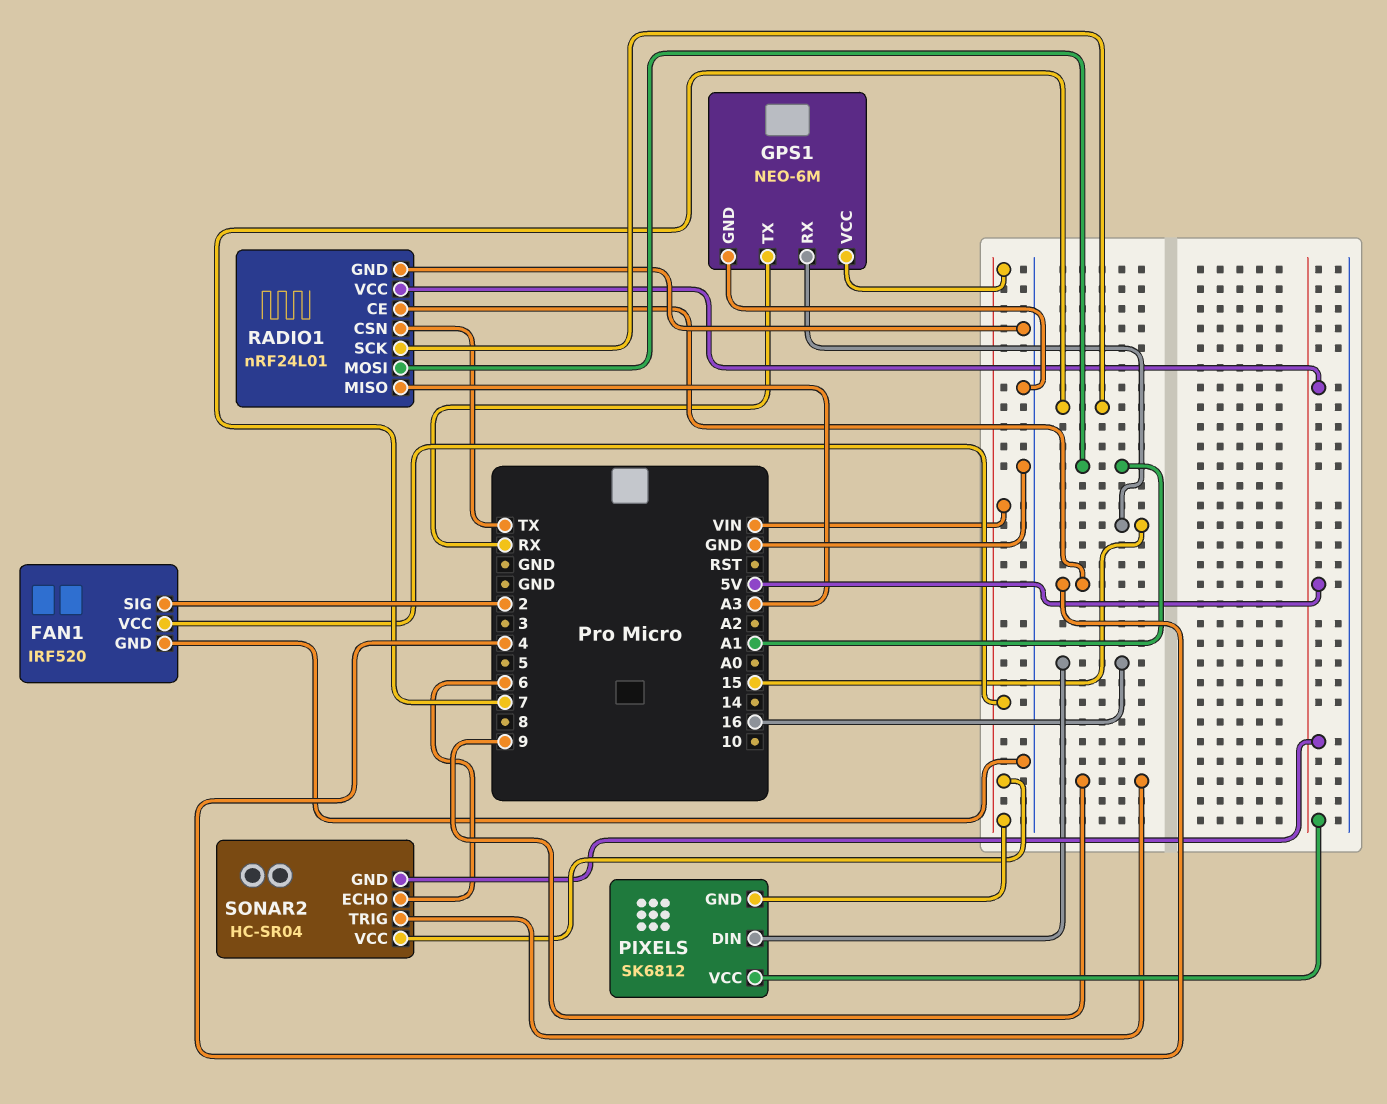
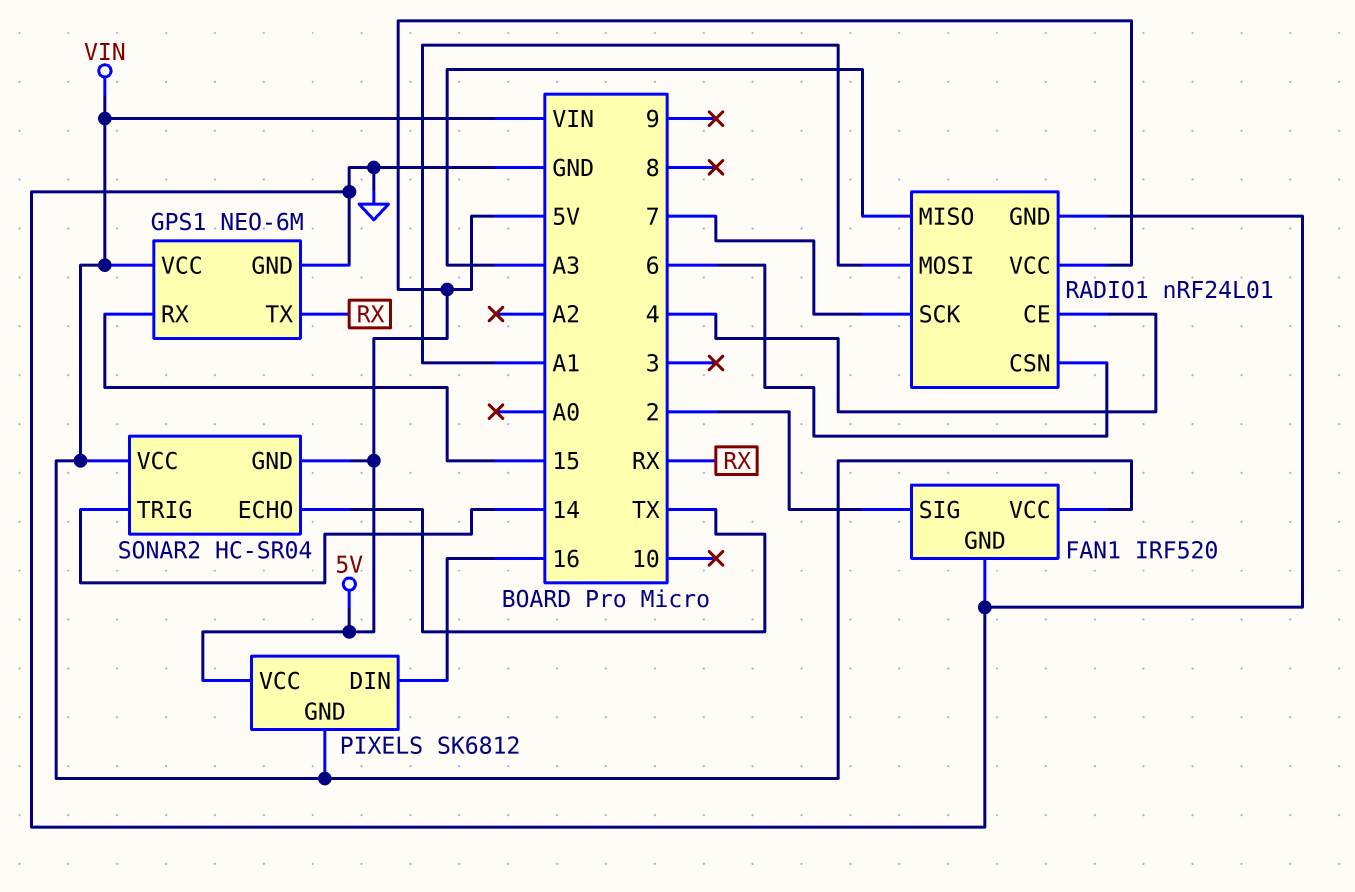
RADIO1 pin CSN: TX -> 6
SONAR2 pin ECHO: 6 -> TX
SONAR2 pin TRIG: 9 -> 14

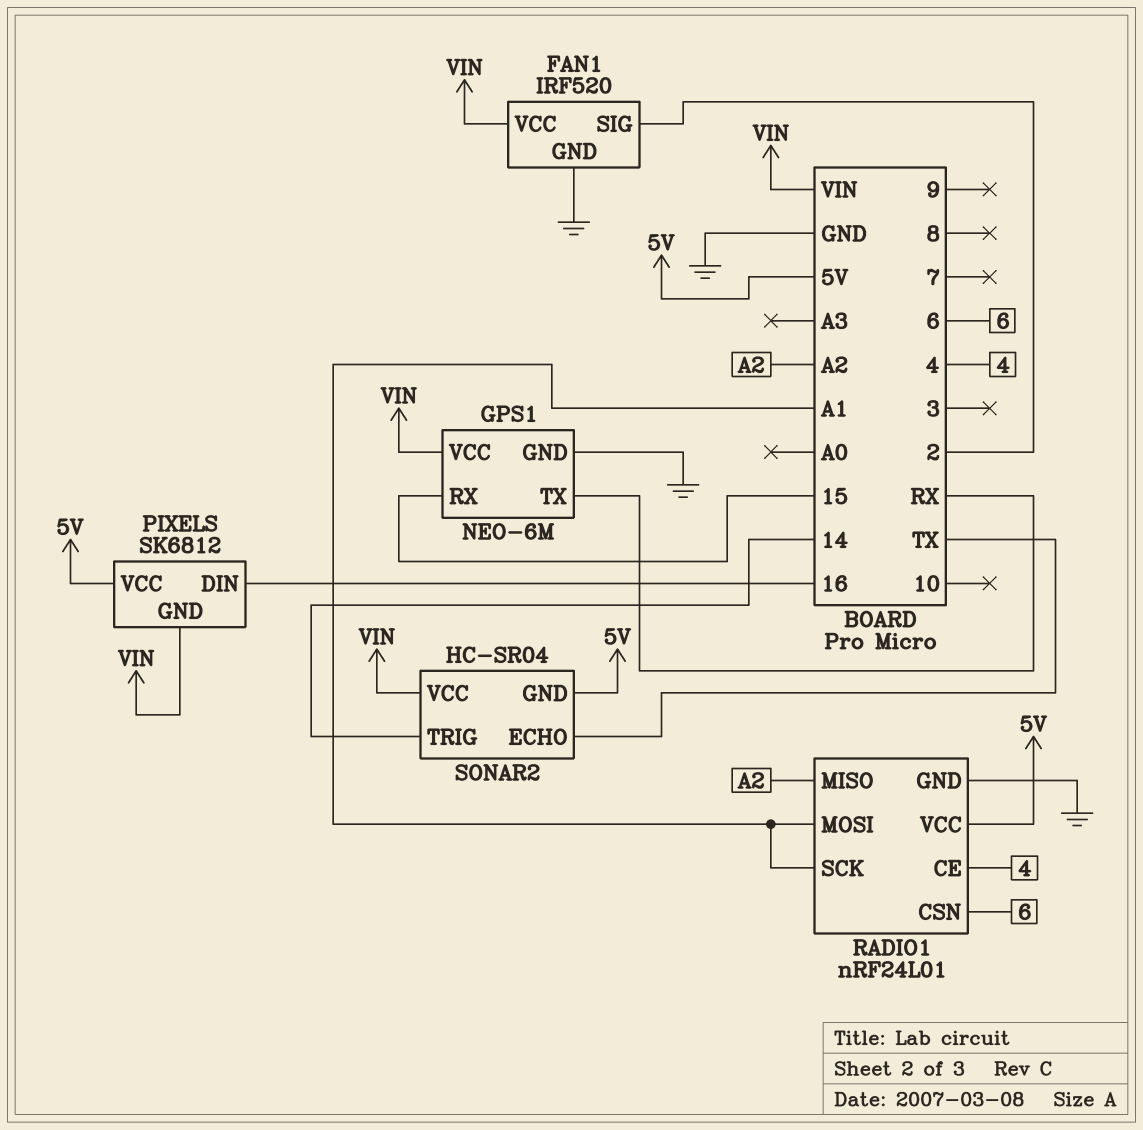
RADIO1 pin MISO: A3 -> A2
RADIO1 pin SCK: 7 -> A1

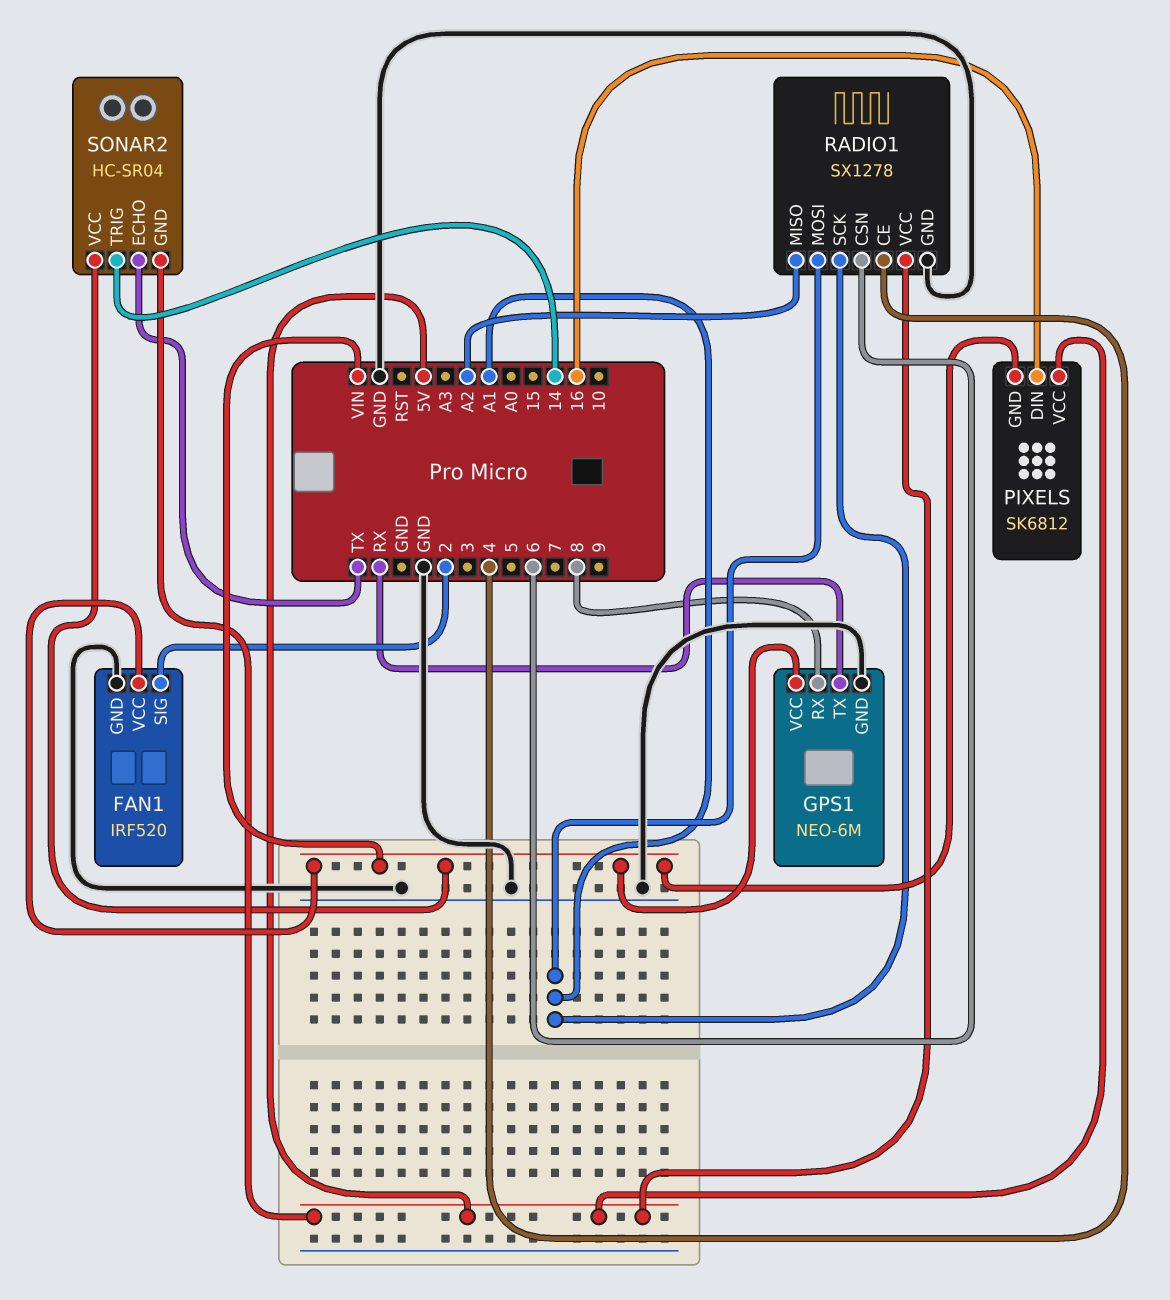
GPS1 pin RX: 15 -> 8
RADIO1: nRF24L01 -> SX1278

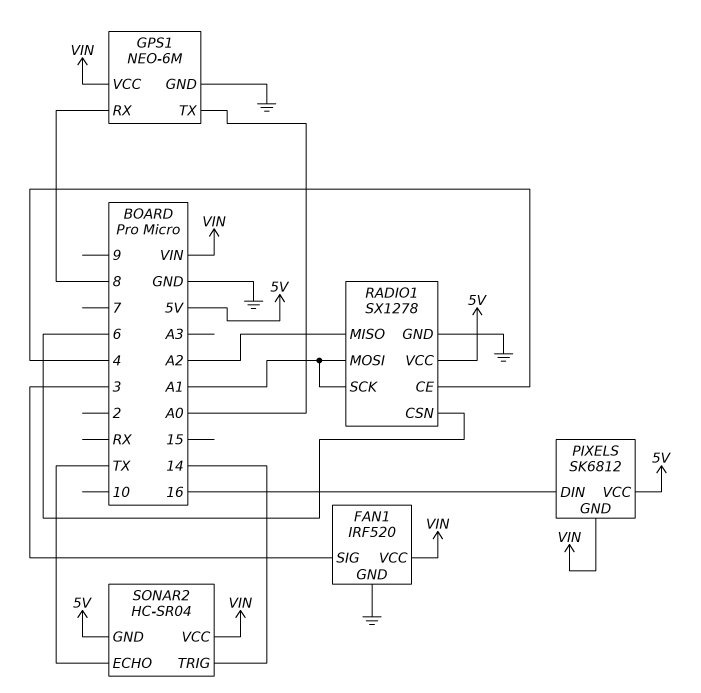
FAN1 pin SIG: 2 -> 3
GPS1 pin TX: RX -> A0

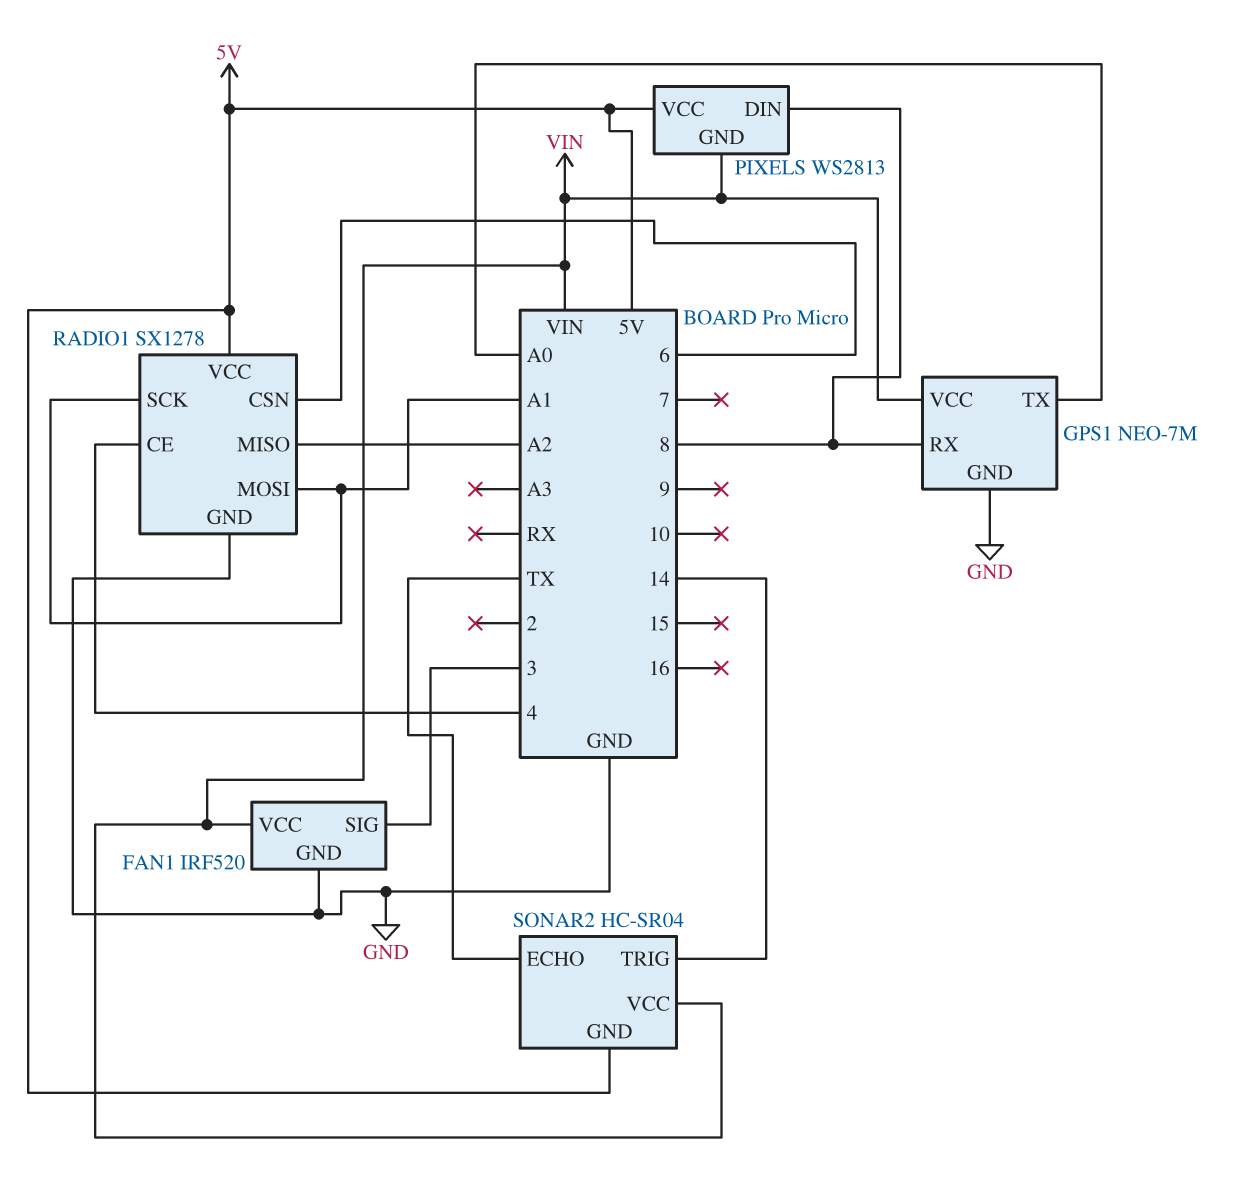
GPS1: NEO-6M -> NEO-7M
PIXELS: SK6812 -> WS2813
PIXELS pin DIN: 16 -> 8

